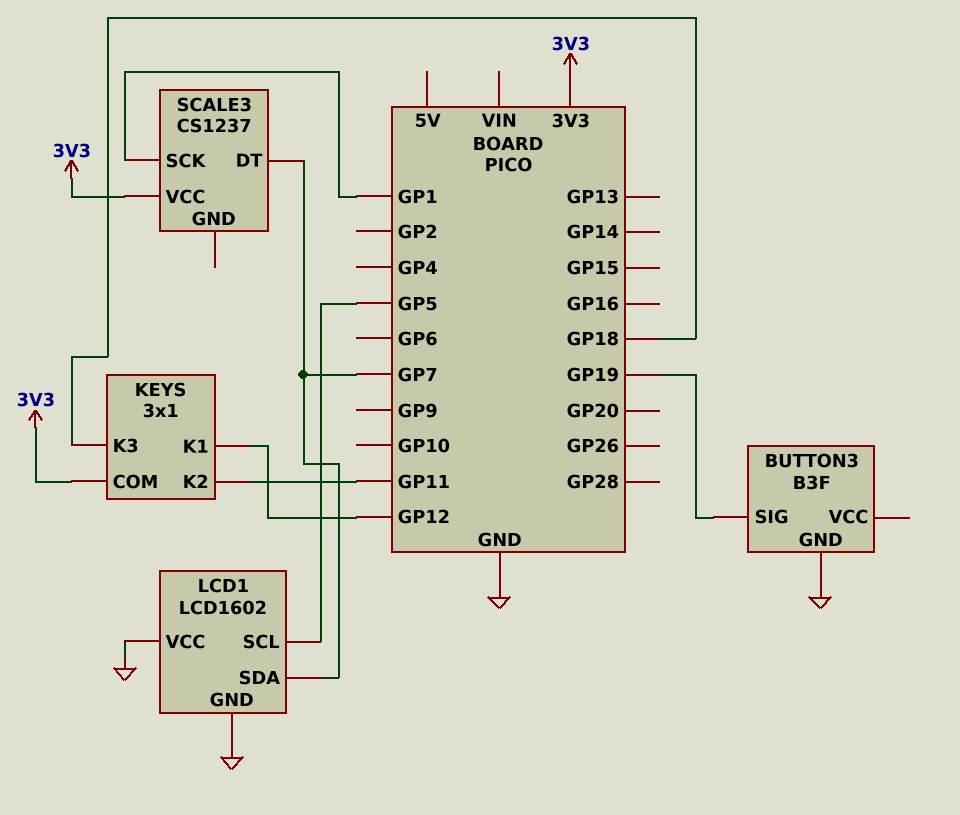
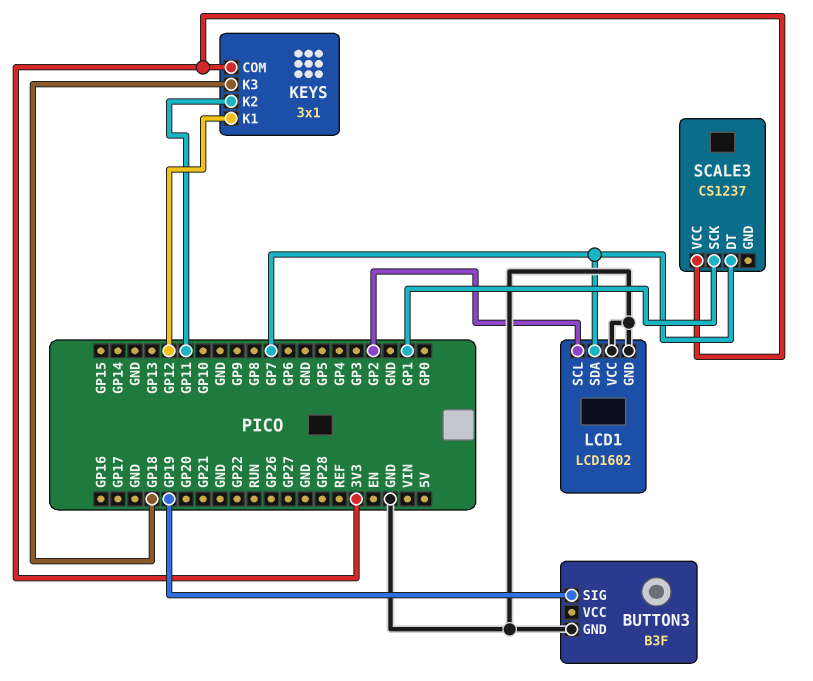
LCD1 pin SCL: GP5 -> GP2

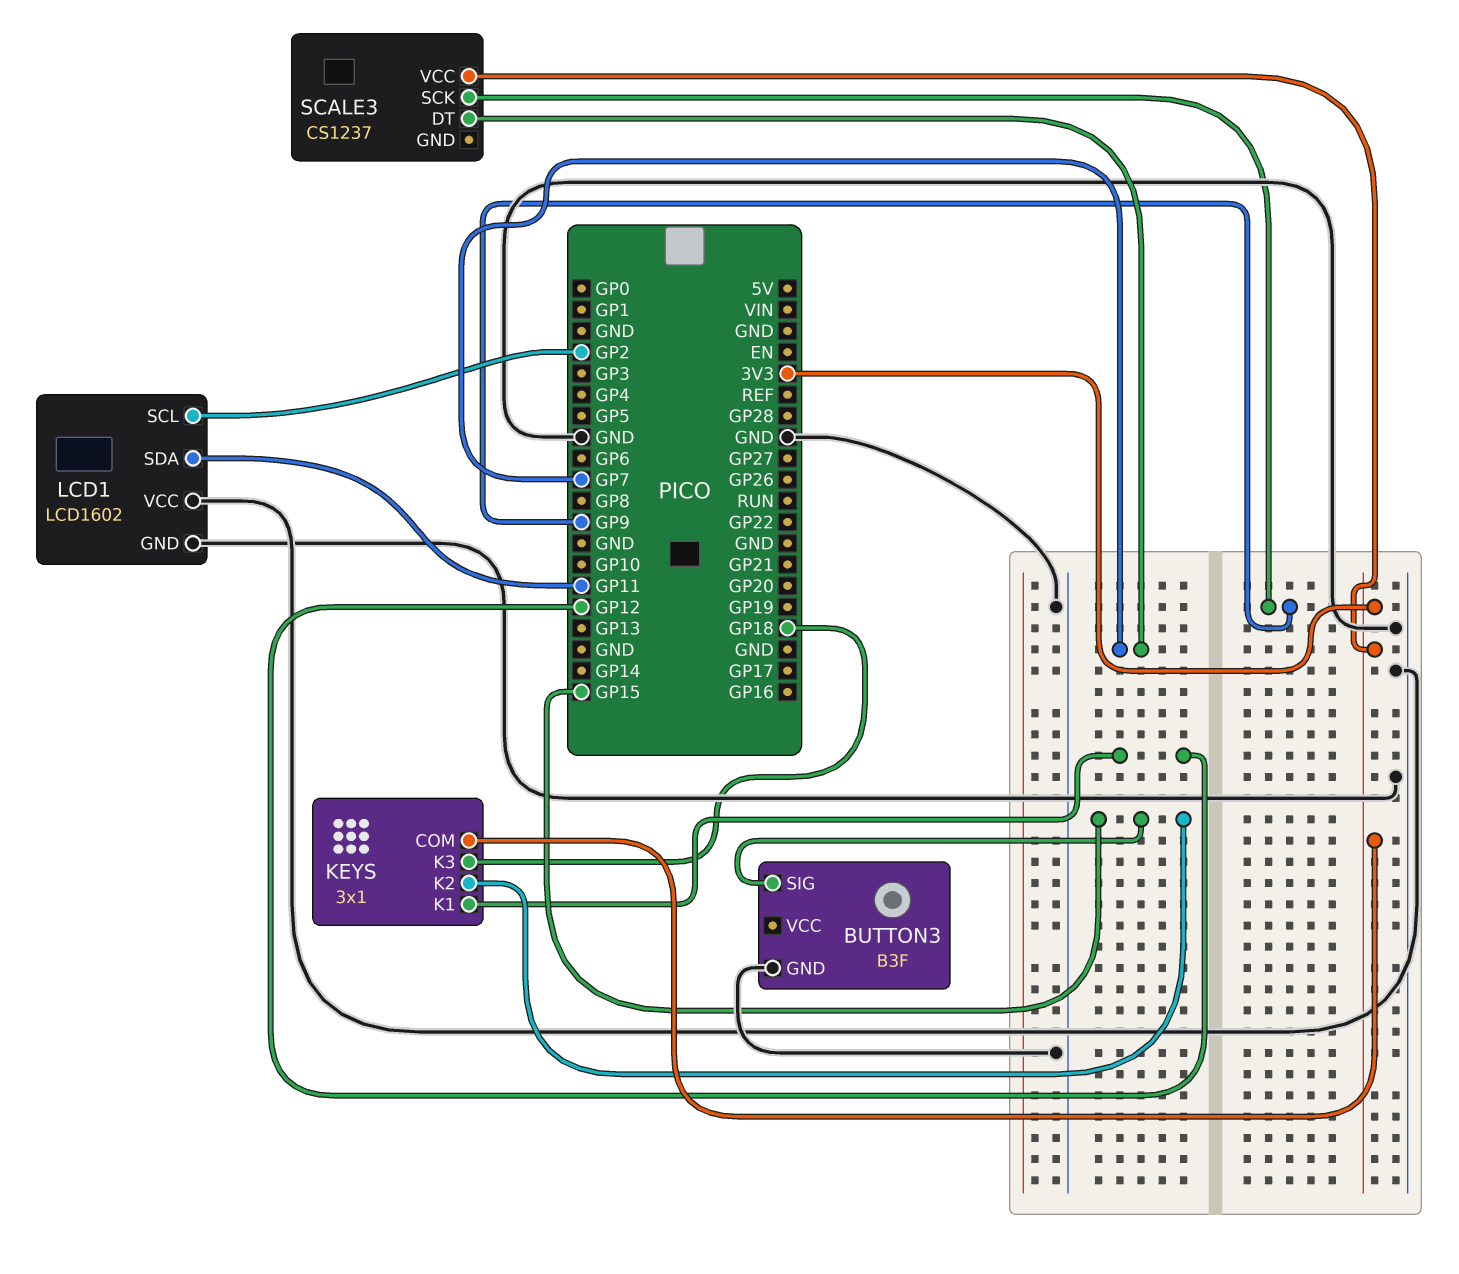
BUTTON3 pin SIG: GP19 -> GP15
KEYS pin K2: GP11 -> GP15
LCD1 pin SDA: GP7 -> GP11
SCALE3 pin SCK: GP1 -> GP9

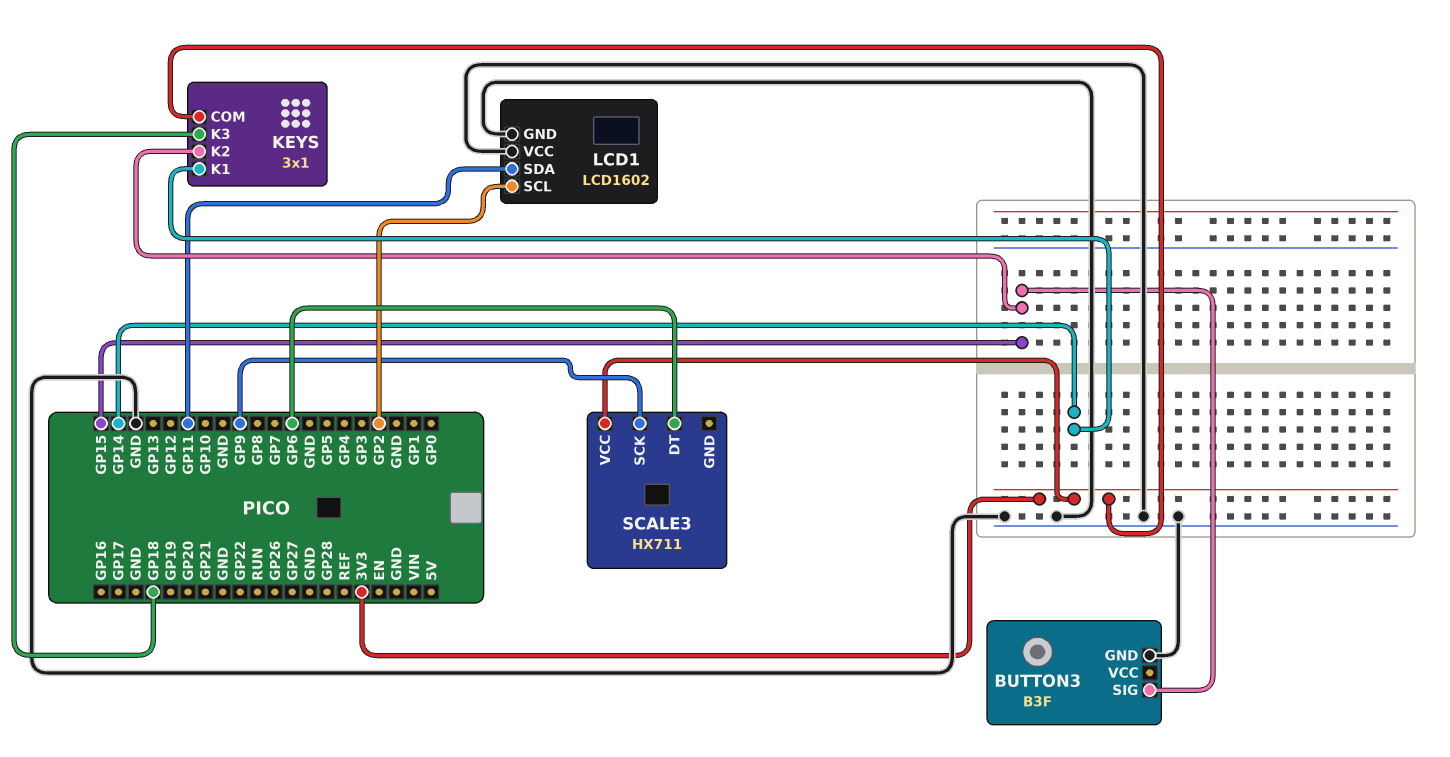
KEYS pin K1: GP12 -> GP14
SCALE3: CS1237 -> HX711
SCALE3 pin DT: GP7 -> GP6

